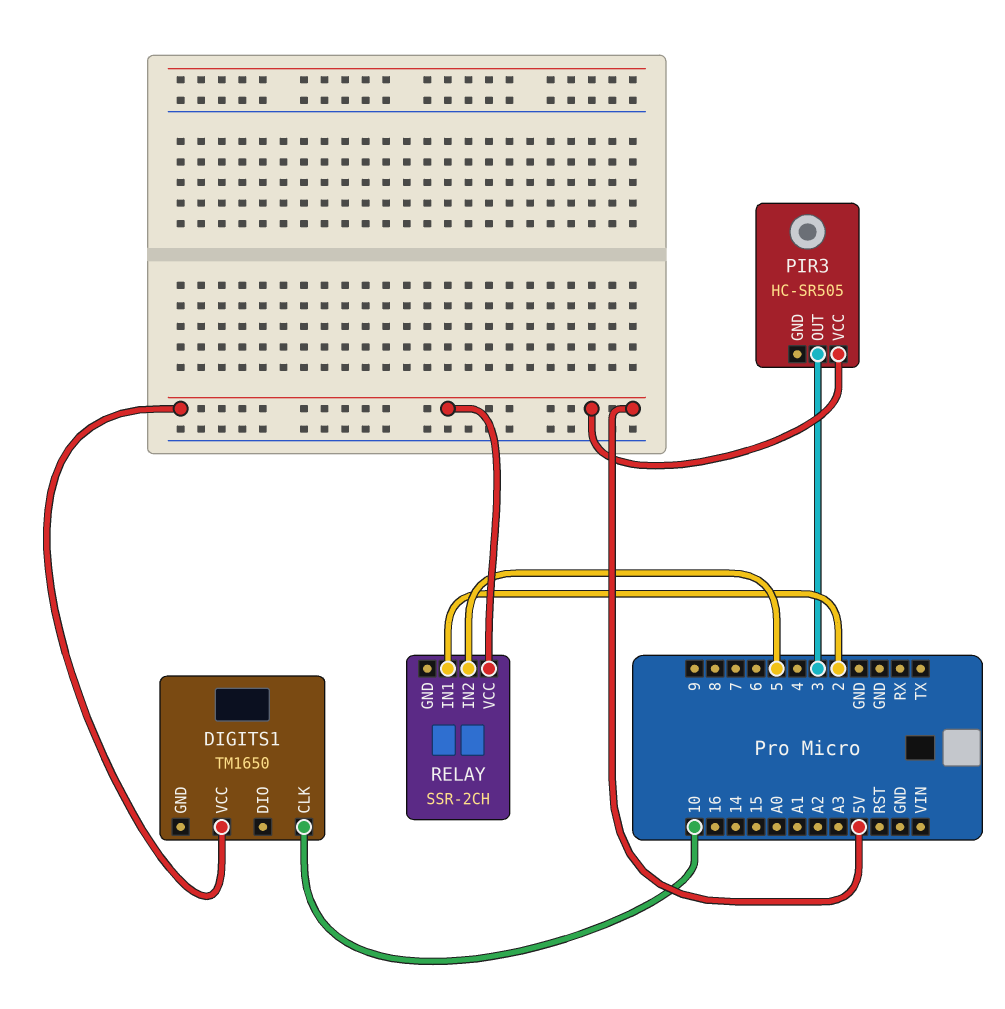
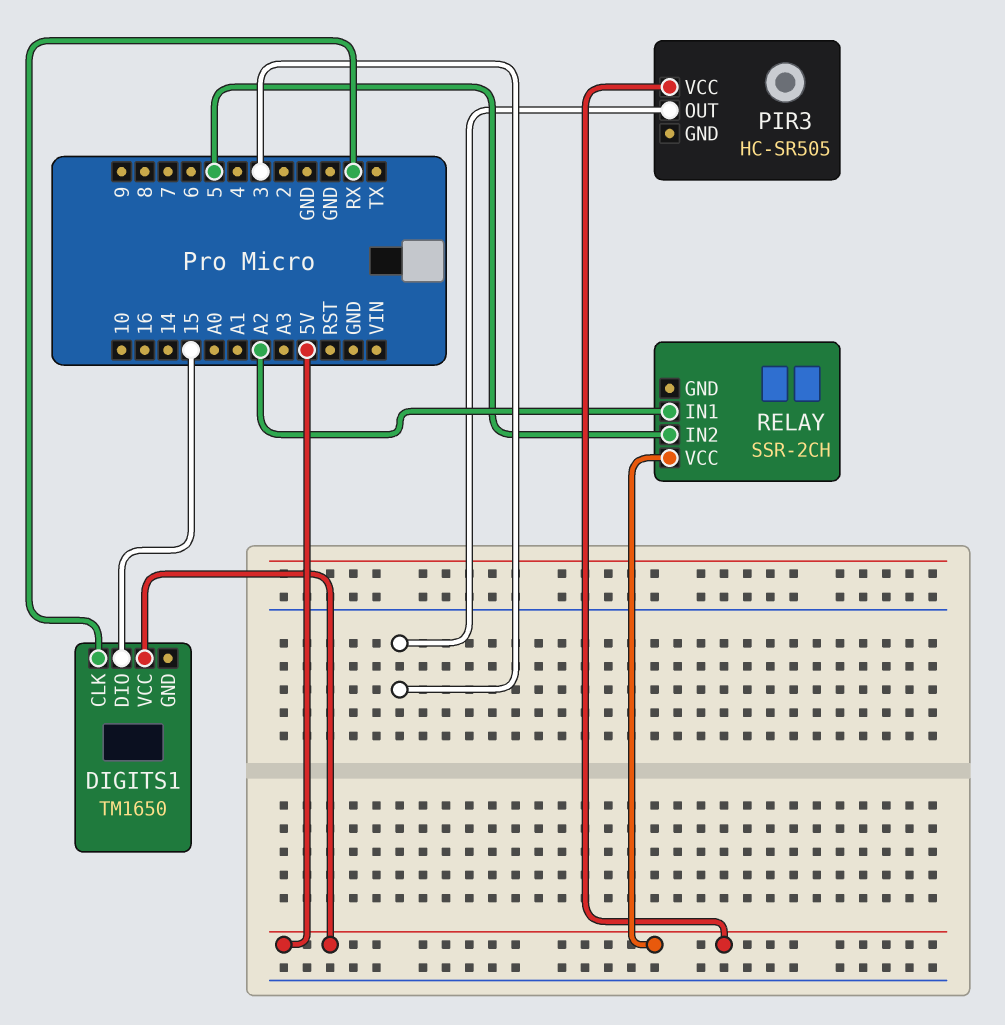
DIGITS1 pin CLK: 10 -> RX
DIGITS1 pin DIO: none -> 15
RELAY pin IN1: 2 -> A2

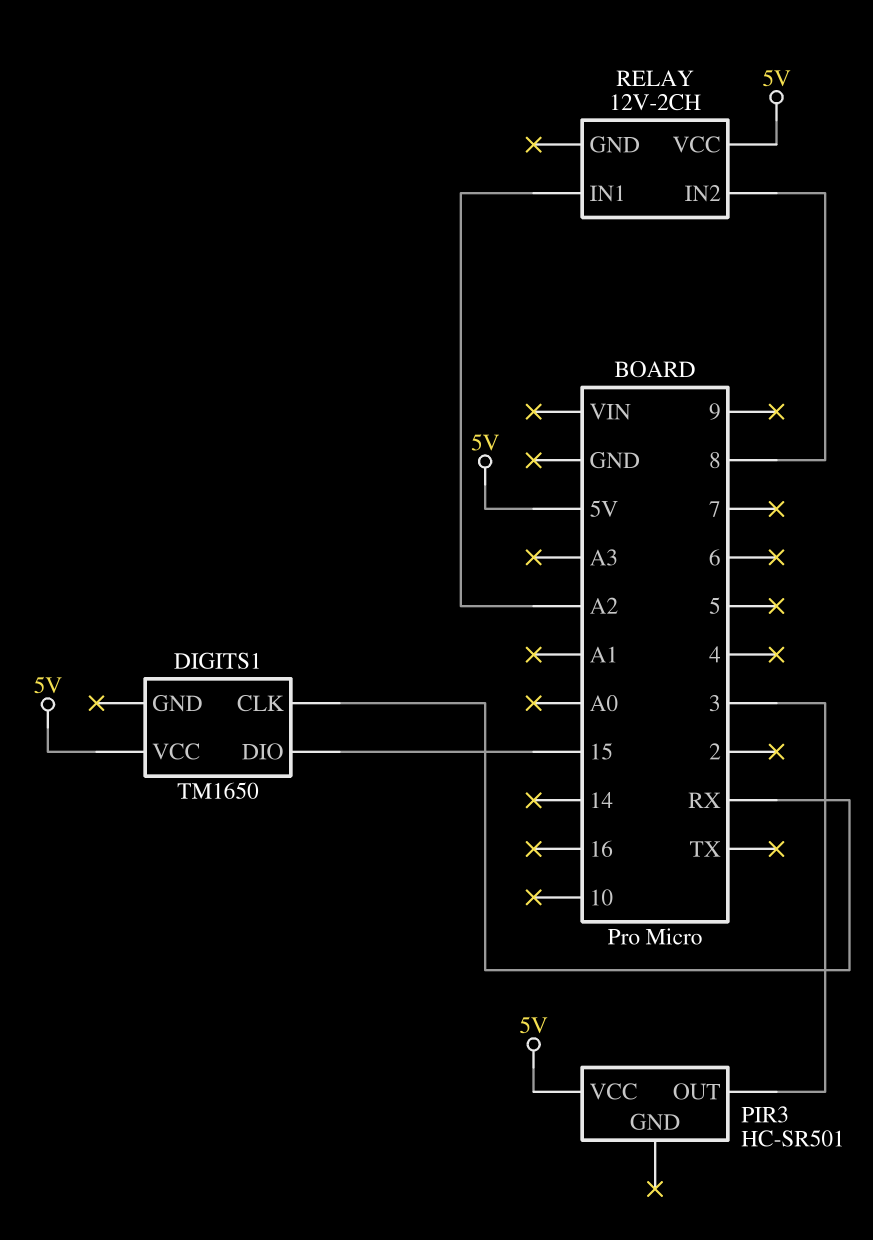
PIR3: HC-SR505 -> HC-SR501
RELAY: SSR-2CH -> 12V-2CH
RELAY pin IN2: 5 -> 8

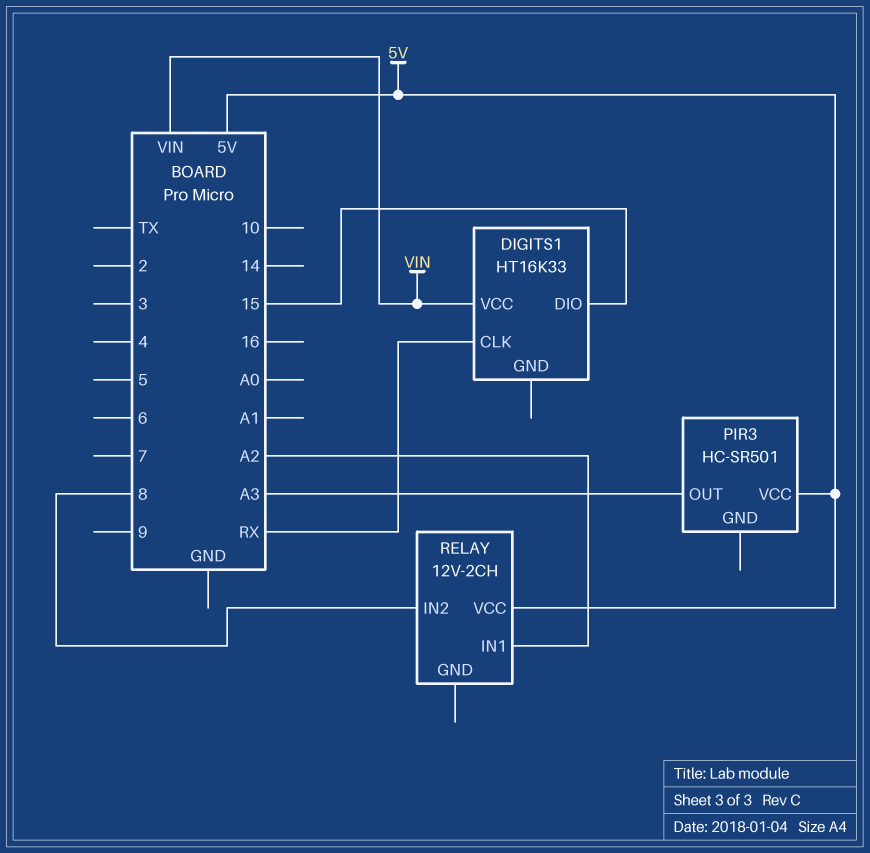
DIGITS1: TM1650 -> HT16K33
DIGITS1 pin VCC: 5V -> VIN
PIR3 pin OUT: 3 -> A3

